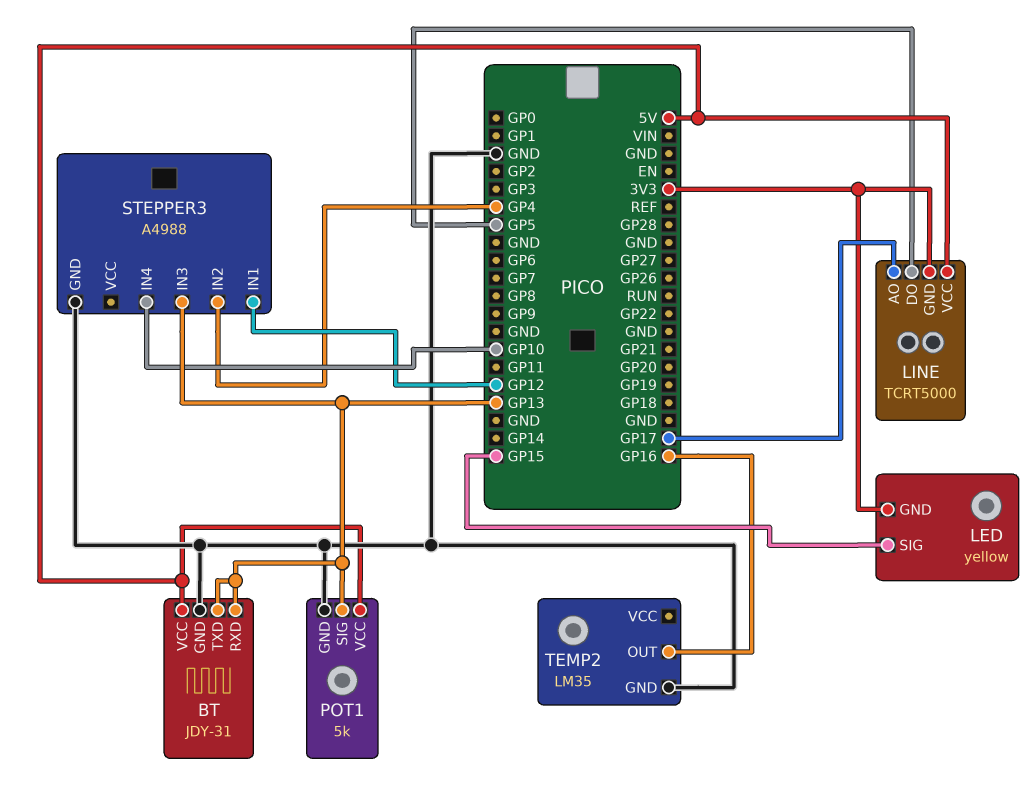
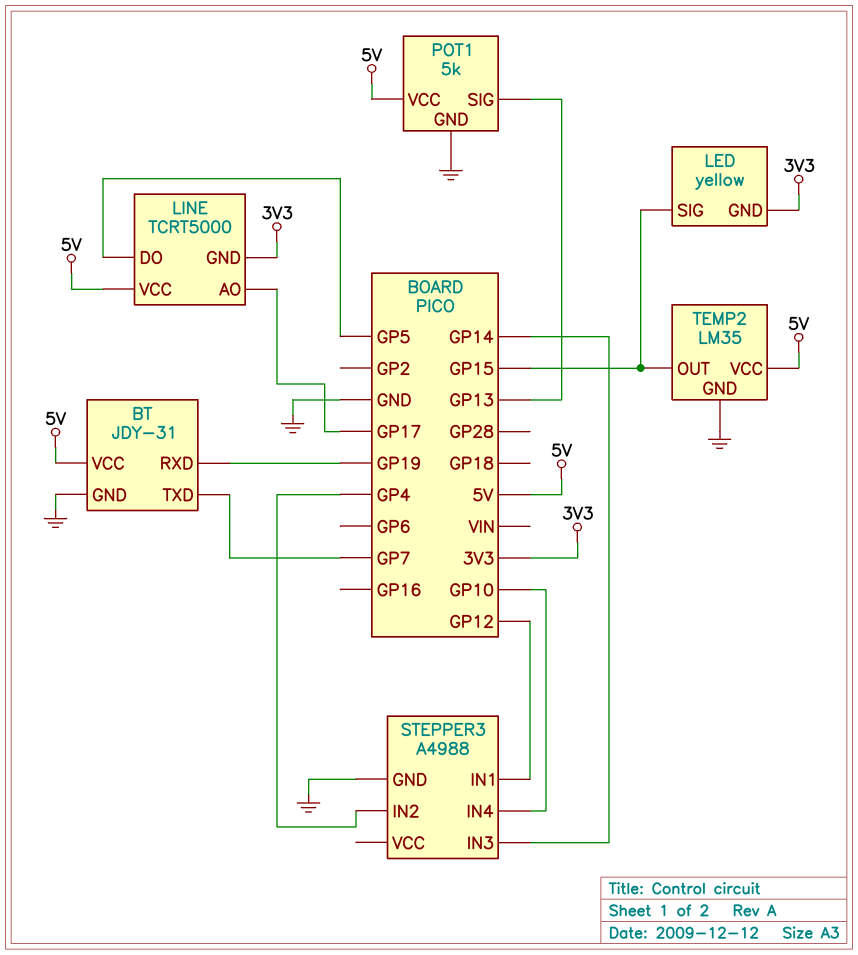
BT pin RXD: GP13 -> GP19
BT pin TXD: GP13 -> GP7
STEPPER3 pin IN3: GP13 -> GP14
TEMP2 pin OUT: GP16 -> GP15
TEMP2 pin VCC: none -> 5V

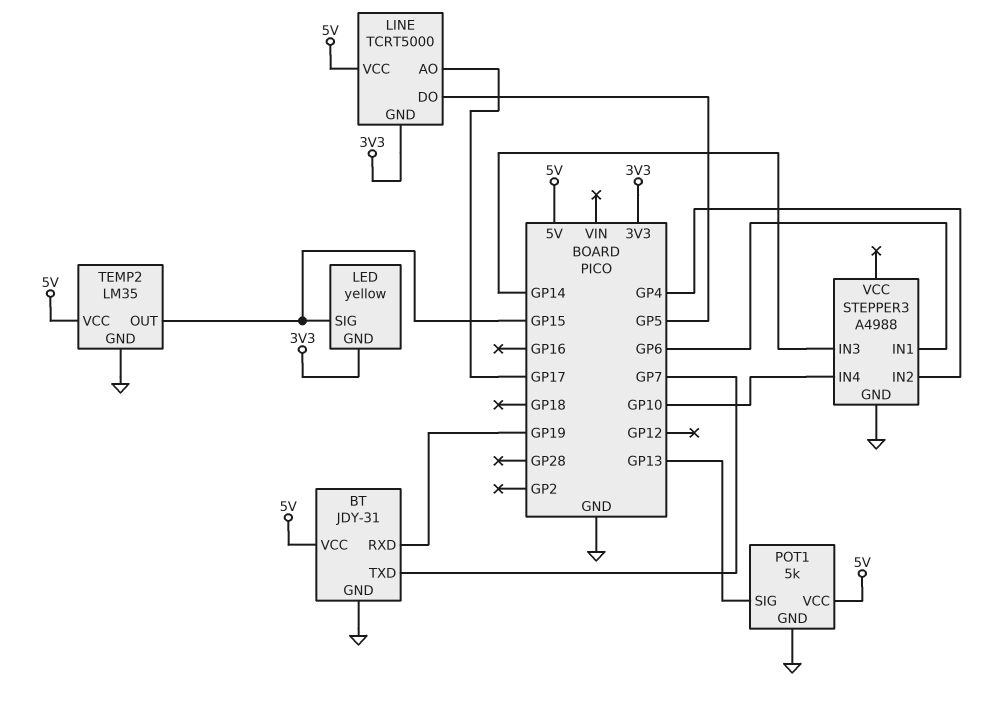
STEPPER3 pin IN1: GP12 -> GP6

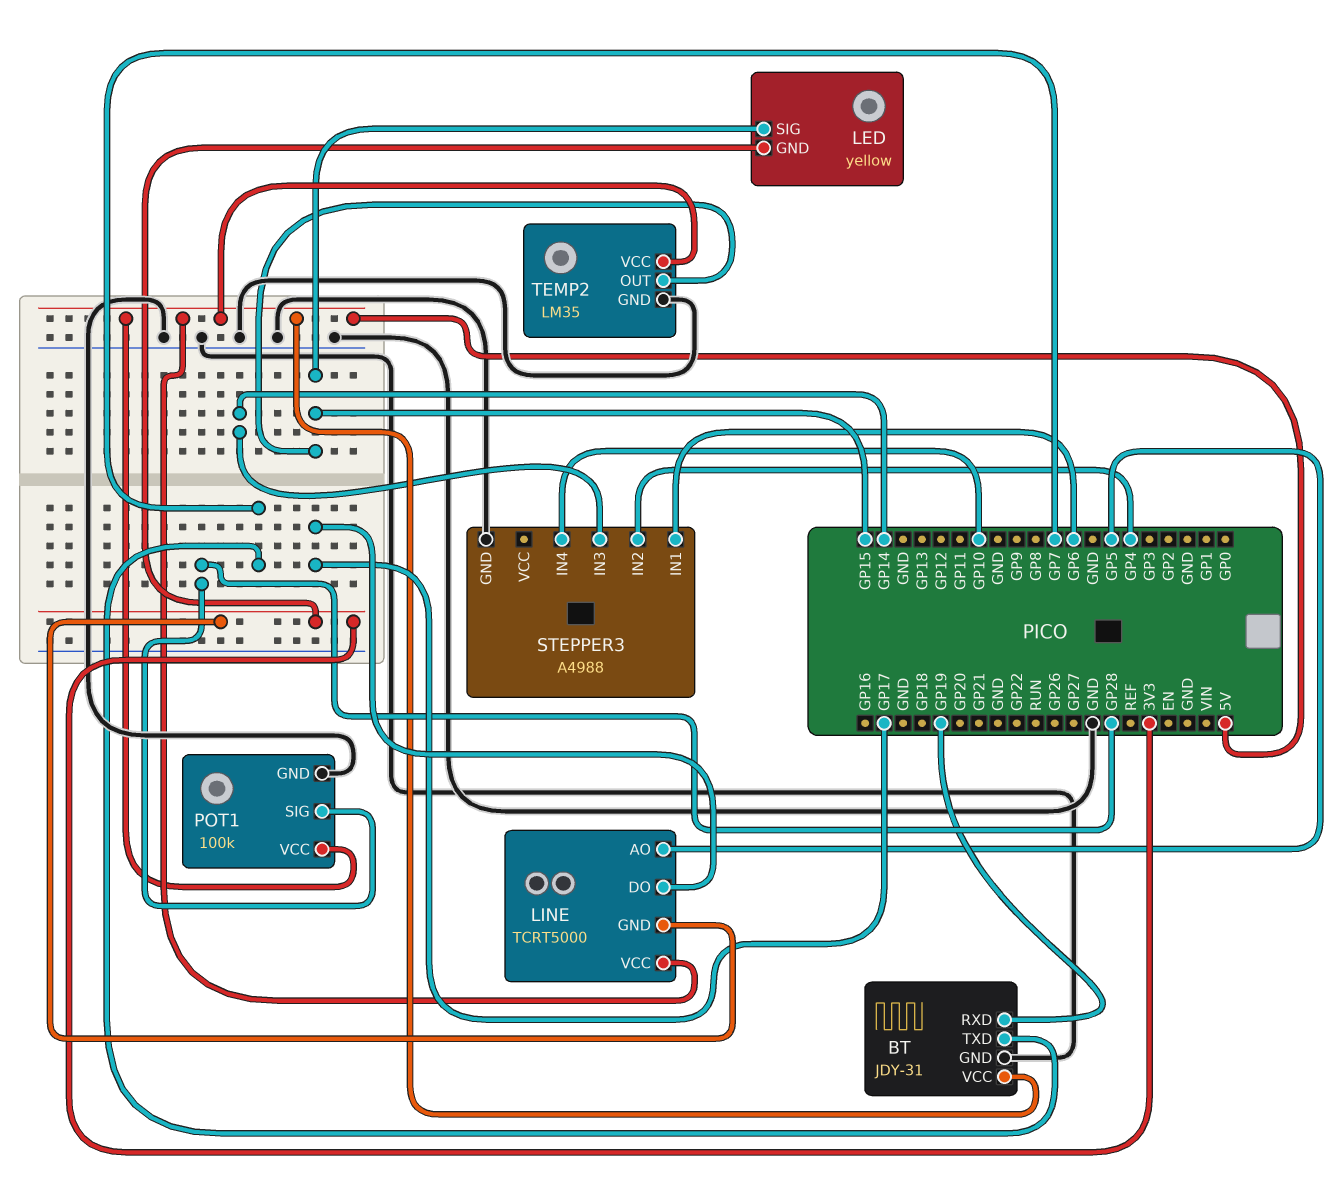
LINE pin AO: GP17 -> GP5
LINE pin DO: GP5 -> GP17
POT1: 5k -> 100k
POT1 pin SIG: GP13 -> GP28

